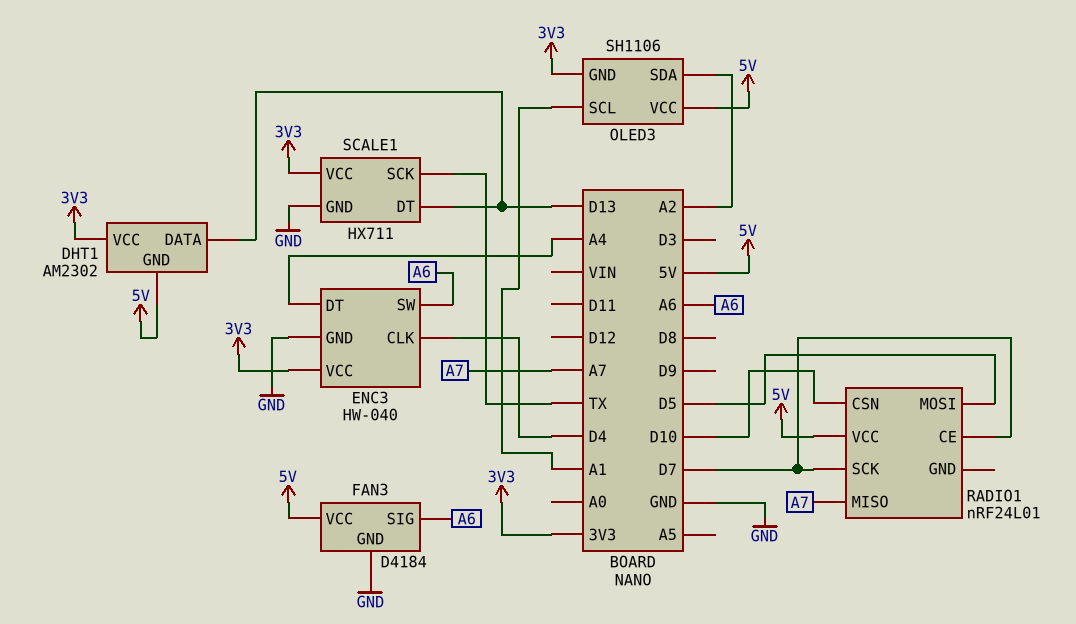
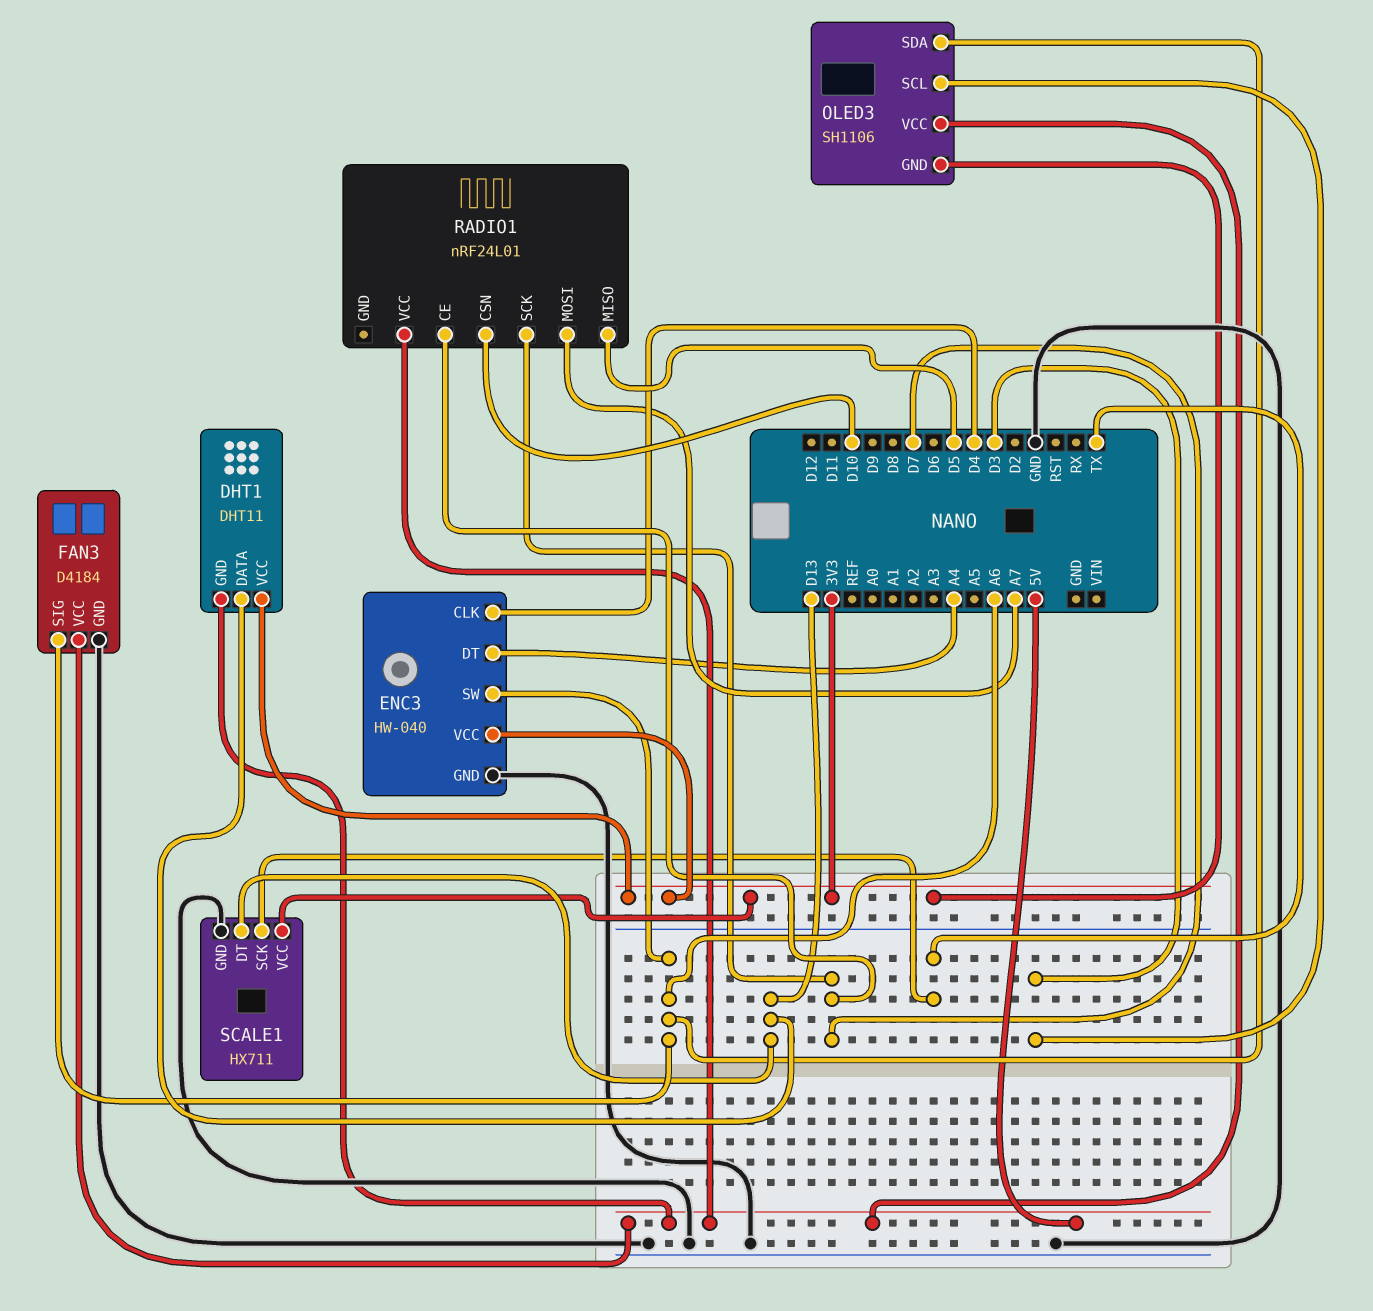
DHT1: AM2302 -> DHT11
OLED3 pin SCL: A1 -> D3
OLED3 pin SDA: A2 -> A6
RADIO1 pin MISO: A7 -> D5
RADIO1 pin MOSI: D5 -> A7

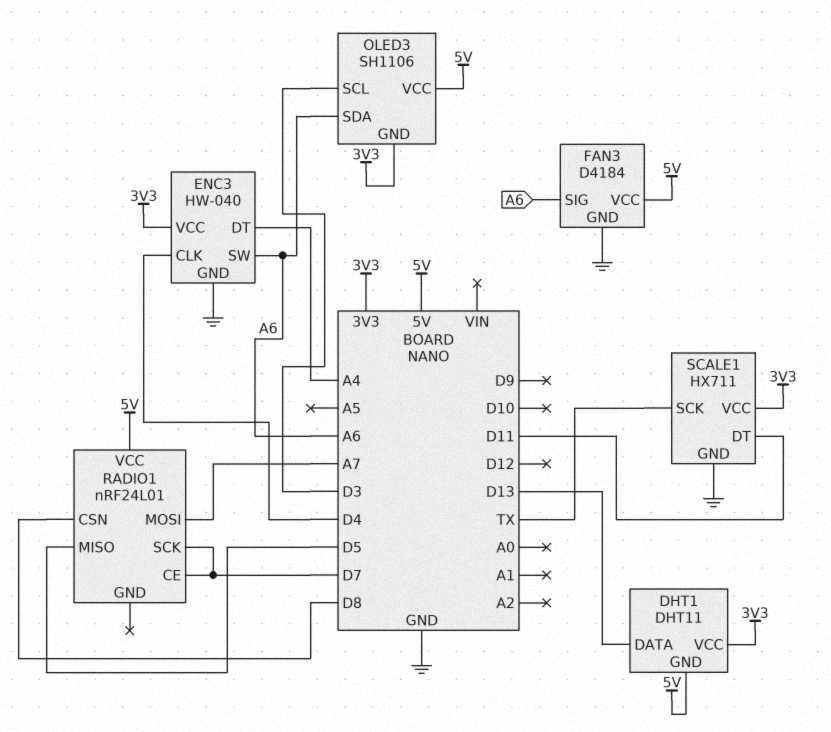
RADIO1 pin CSN: D10 -> D8
SCALE1 pin DT: D13 -> D11

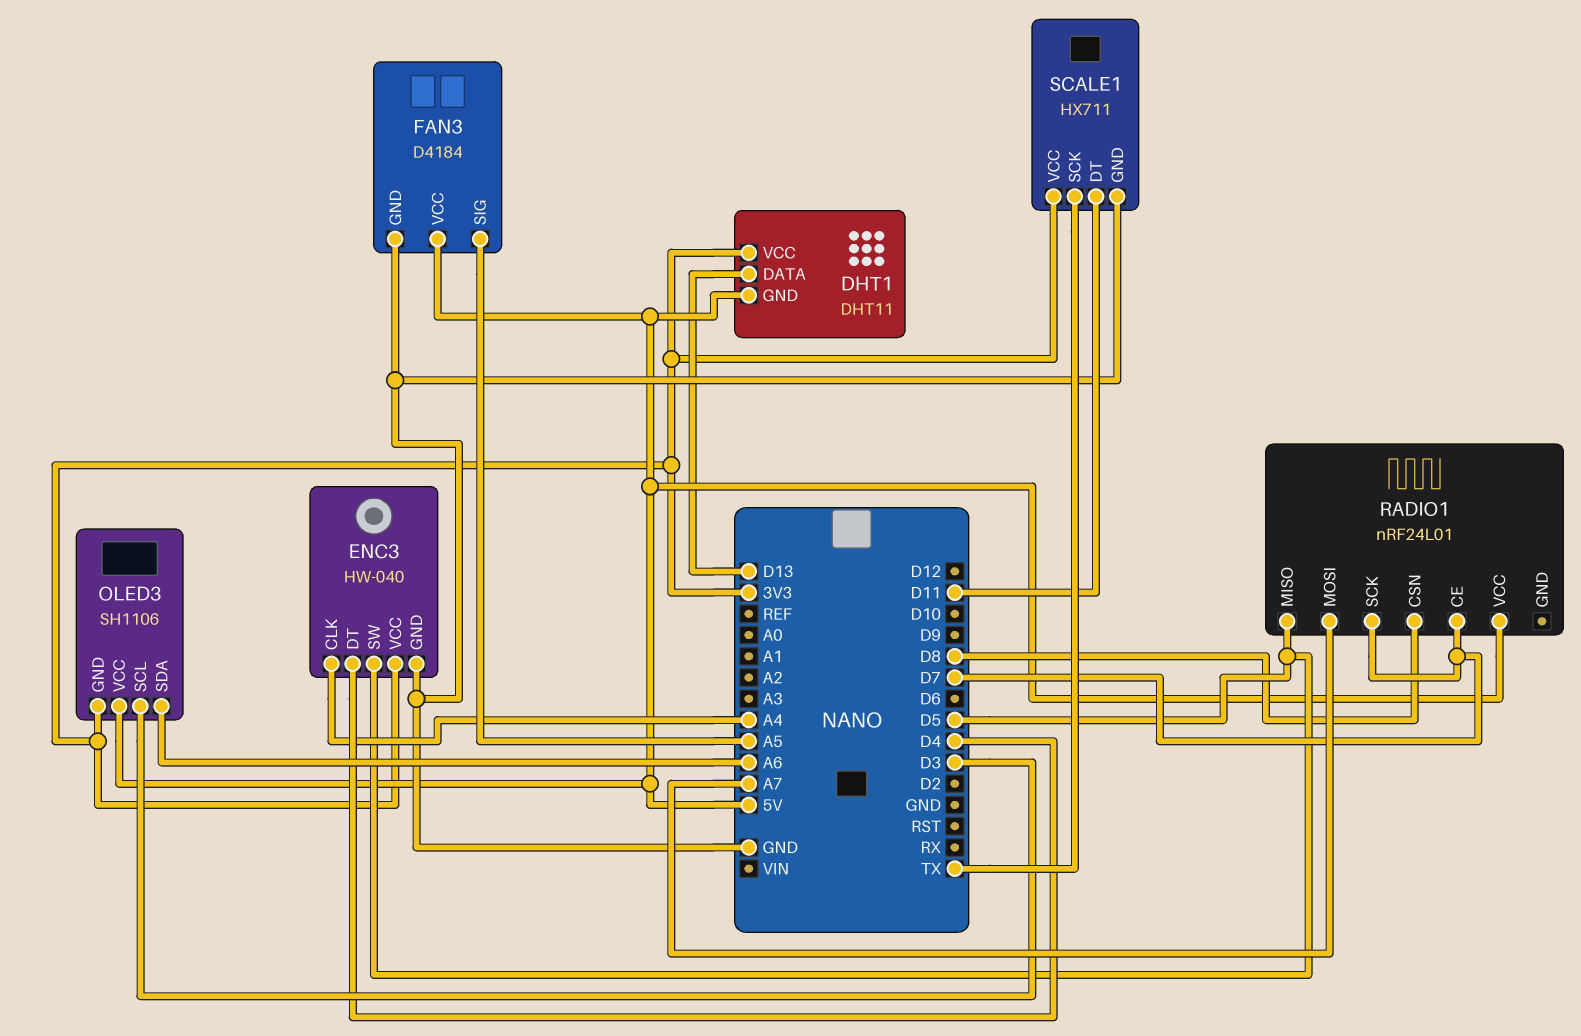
ENC3 pin CLK: D4 -> A4
ENC3 pin DT: A4 -> D4
ENC3 pin SW: A6 -> D5
FAN3 pin SIG: A6 -> A5

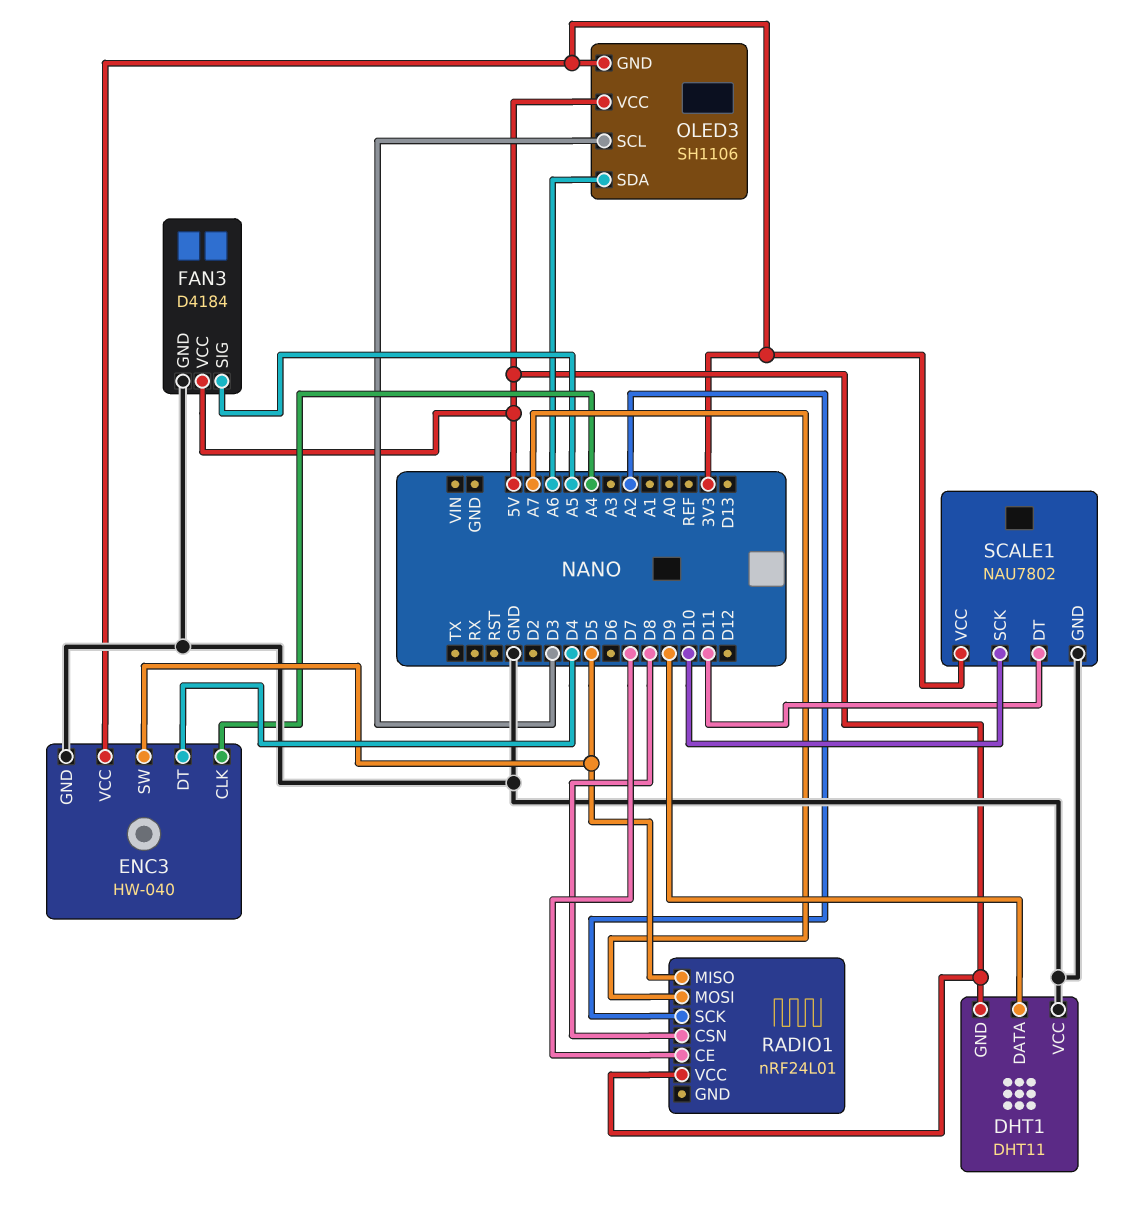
DHT1 pin DATA: D13 -> D9
DHT1 pin VCC: 3V3 -> GND
RADIO1 pin SCK: D7 -> A2
SCALE1: HX711 -> NAU7802
SCALE1 pin SCK: TX -> D10

